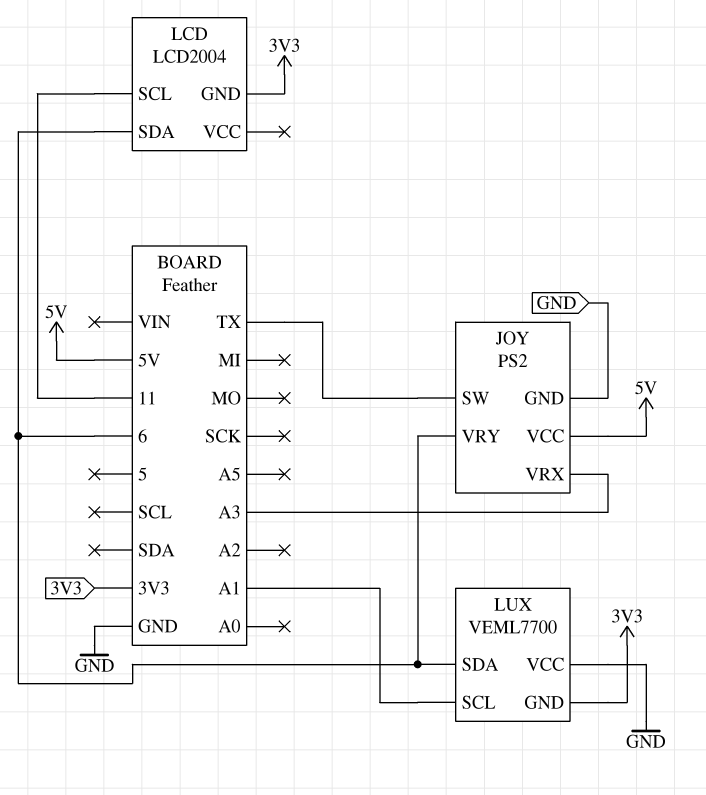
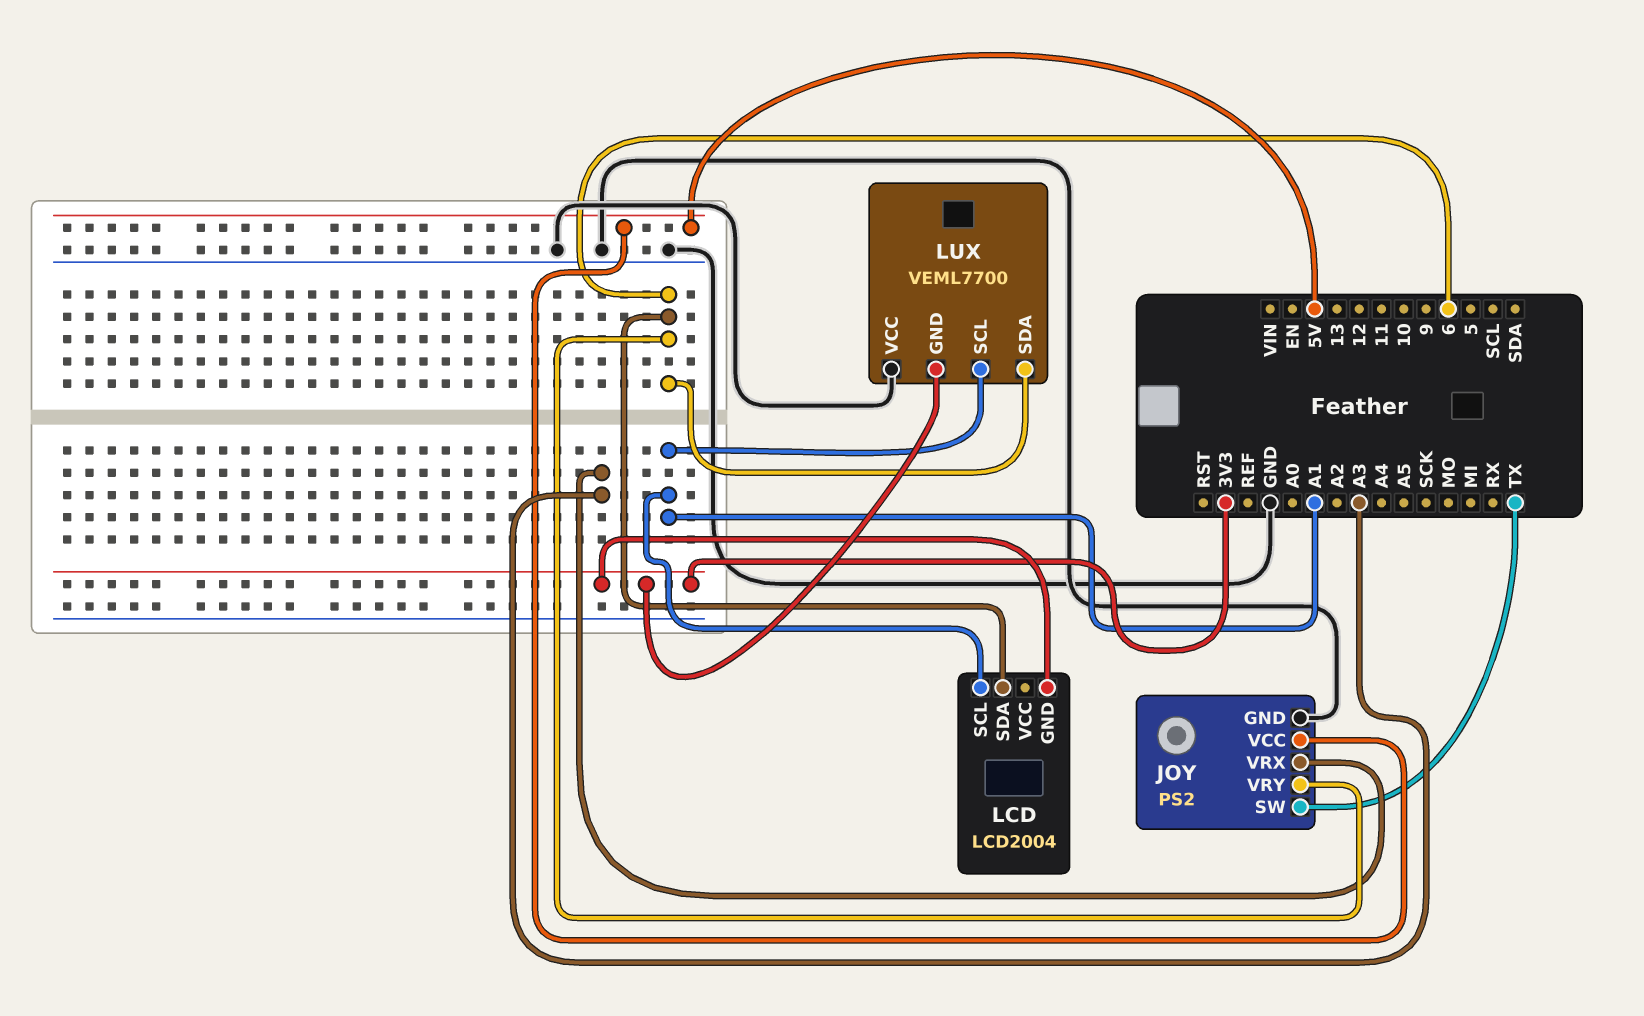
LCD pin SCL: 11 -> A1

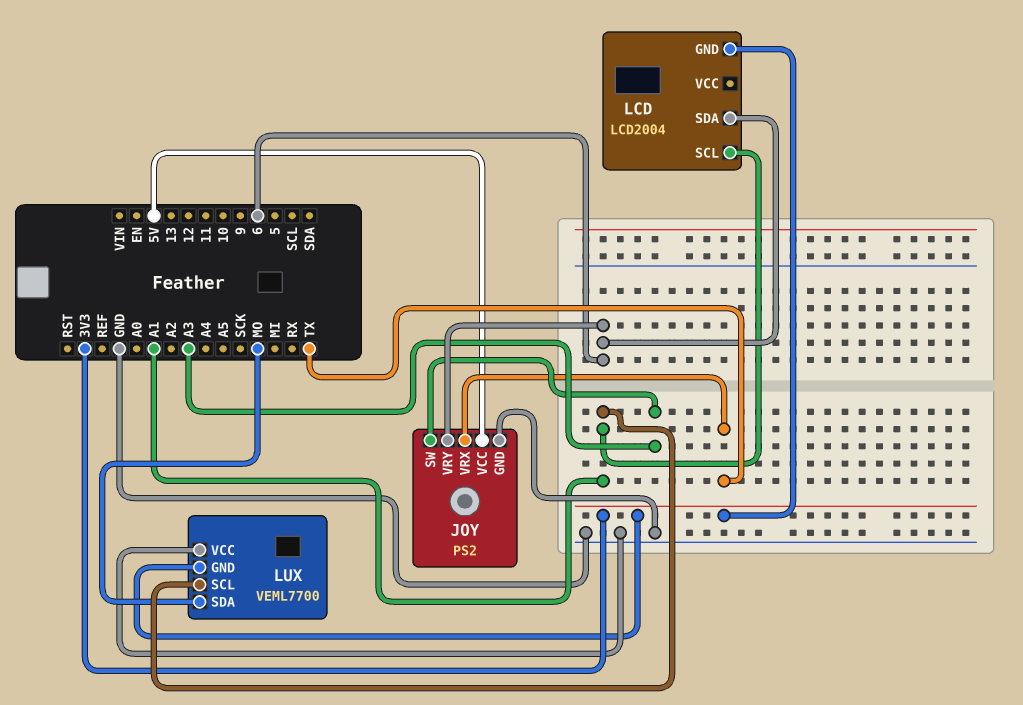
JOY pin SW: TX -> A3
JOY pin VRX: A3 -> TX
LUX pin SDA: 6 -> MO

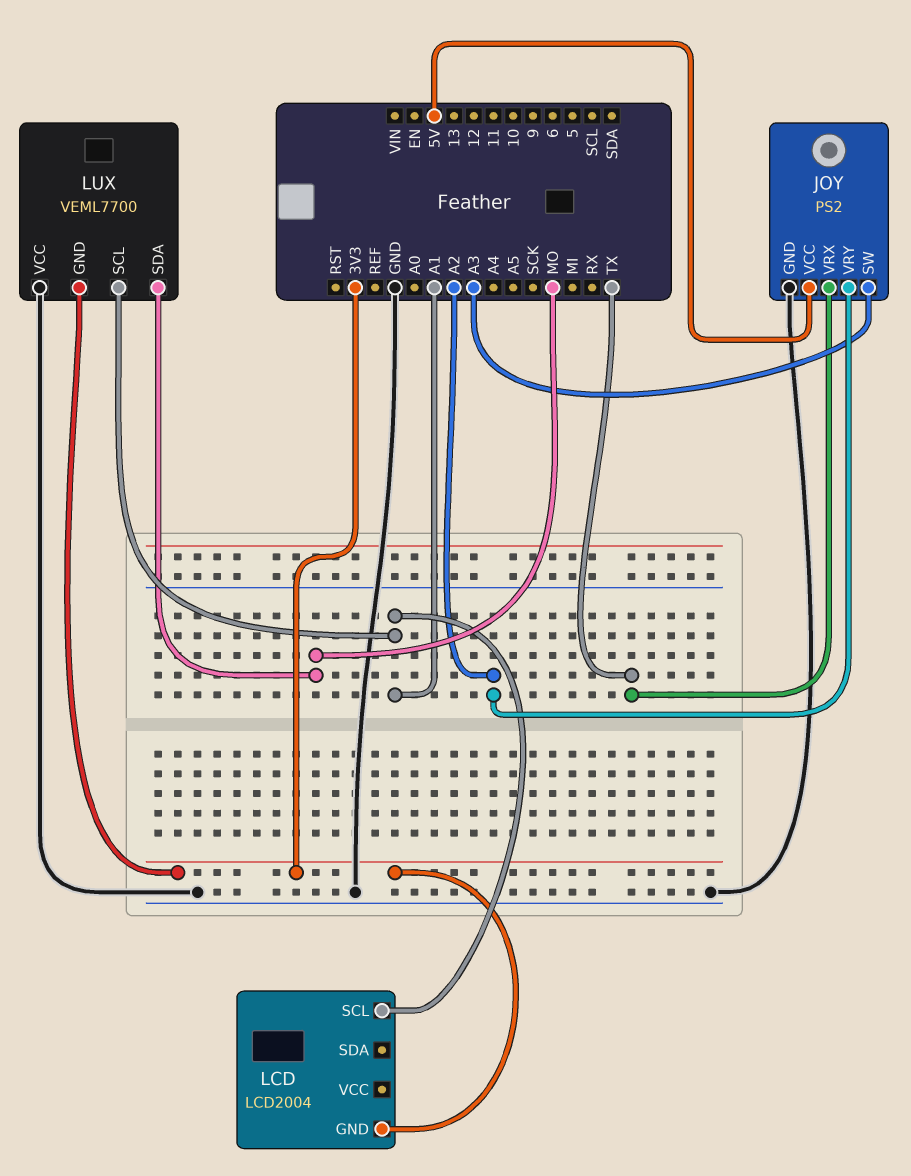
JOY pin VRY: 6 -> A2
LCD pin SDA: 6 -> none

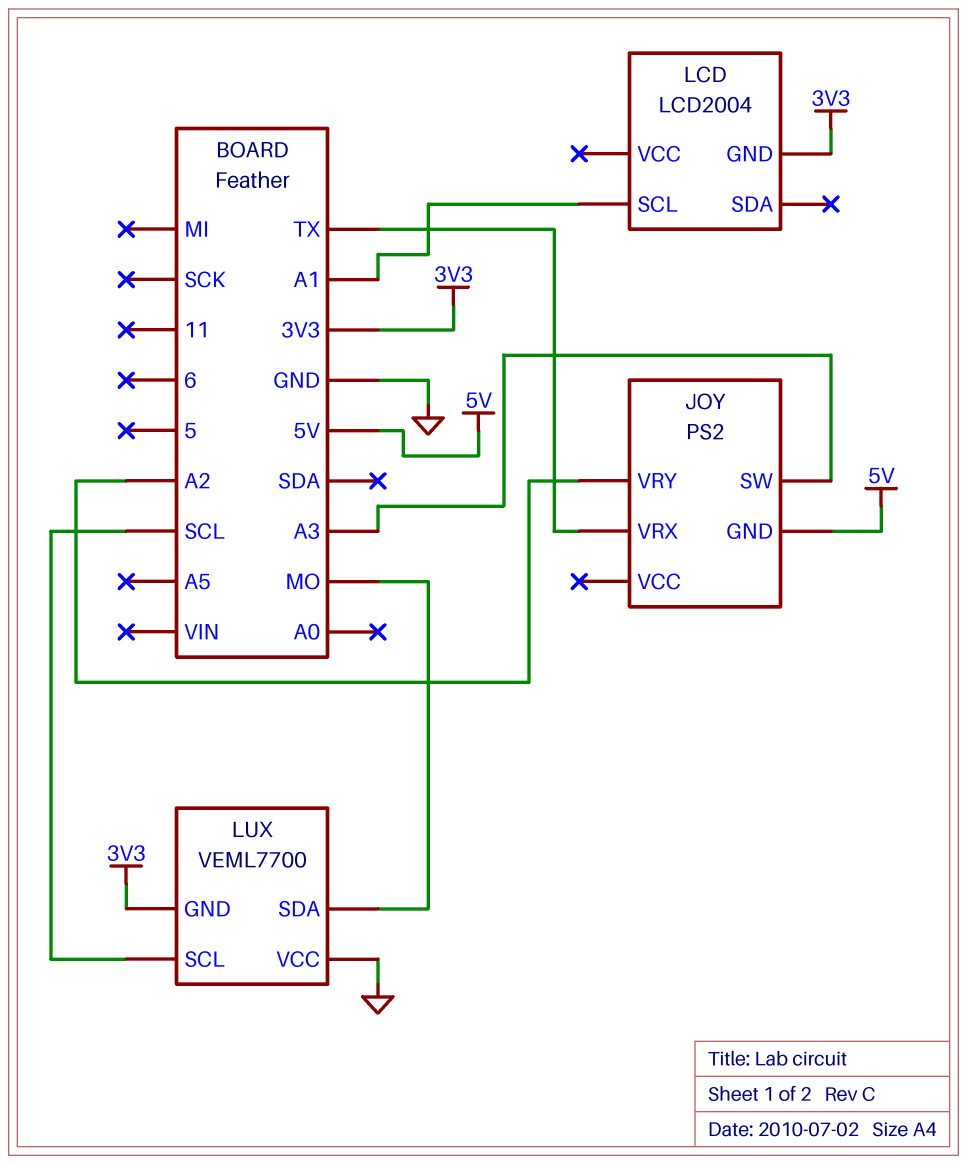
JOY pin GND: GND -> 5V
JOY pin VCC: 5V -> none
LUX pin SCL: A1 -> SCL

